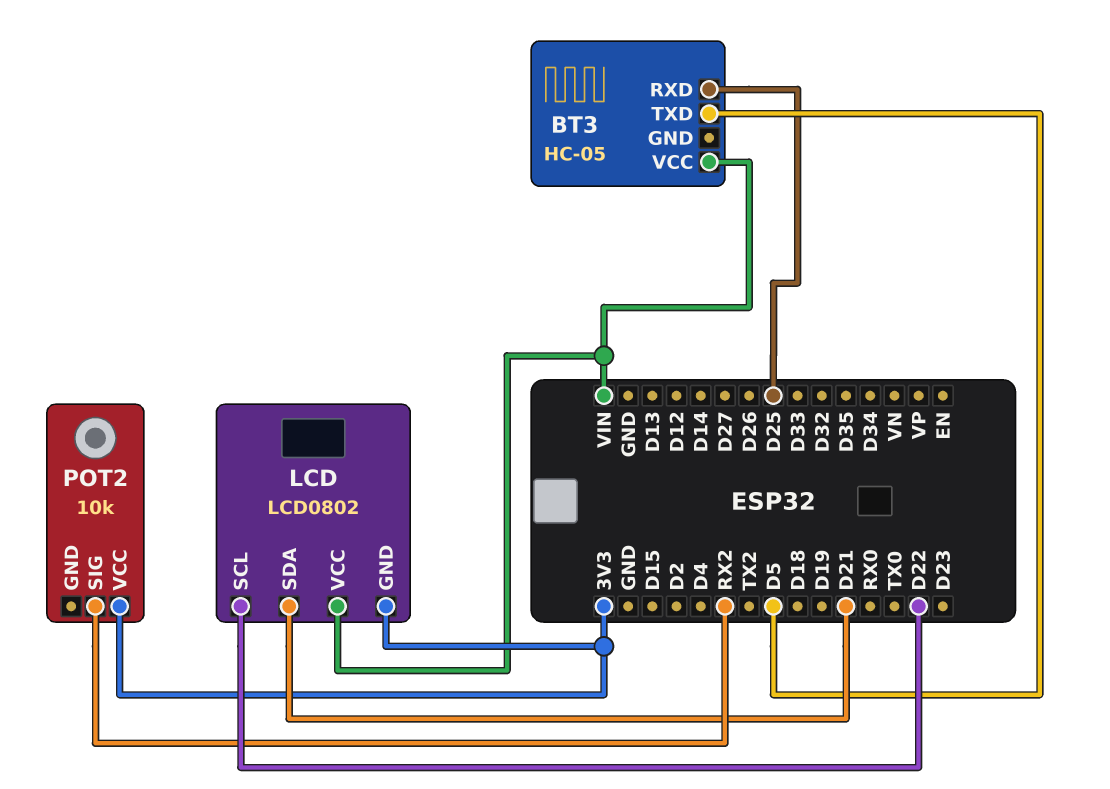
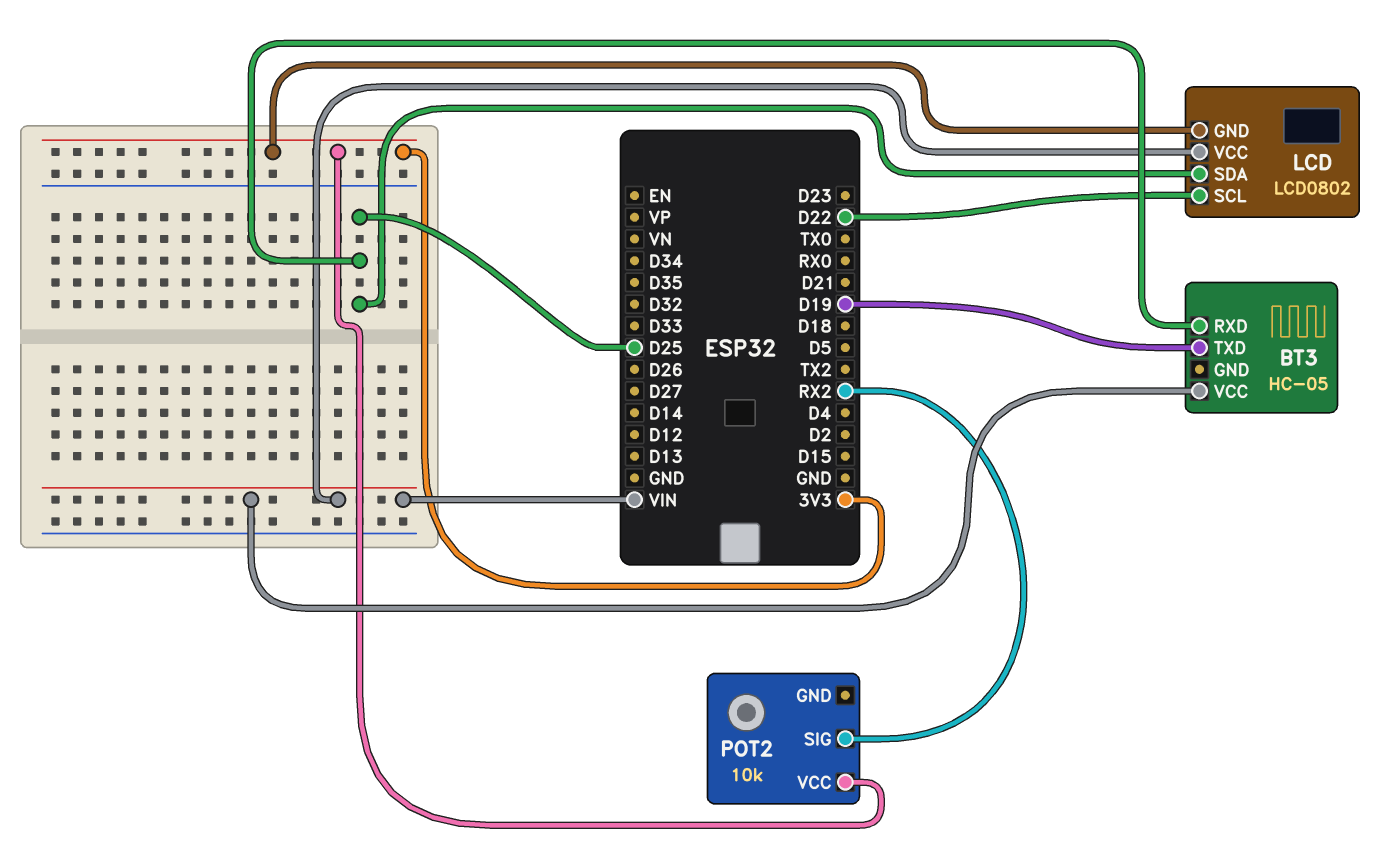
BT3 pin TXD: D5 -> D19
LCD pin SDA: D21 -> D25

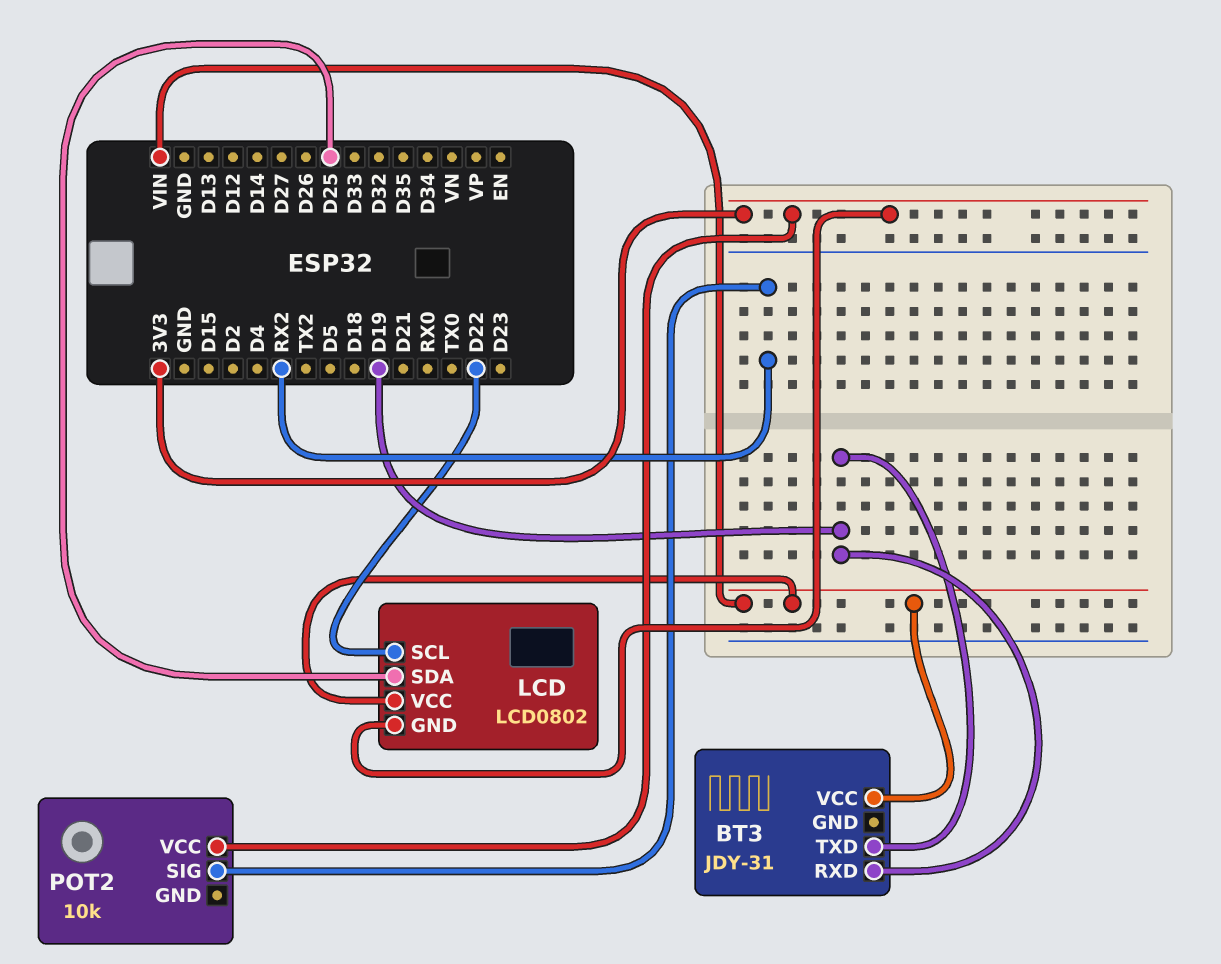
BT3: HC-05 -> JDY-31
BT3 pin RXD: D25 -> D19

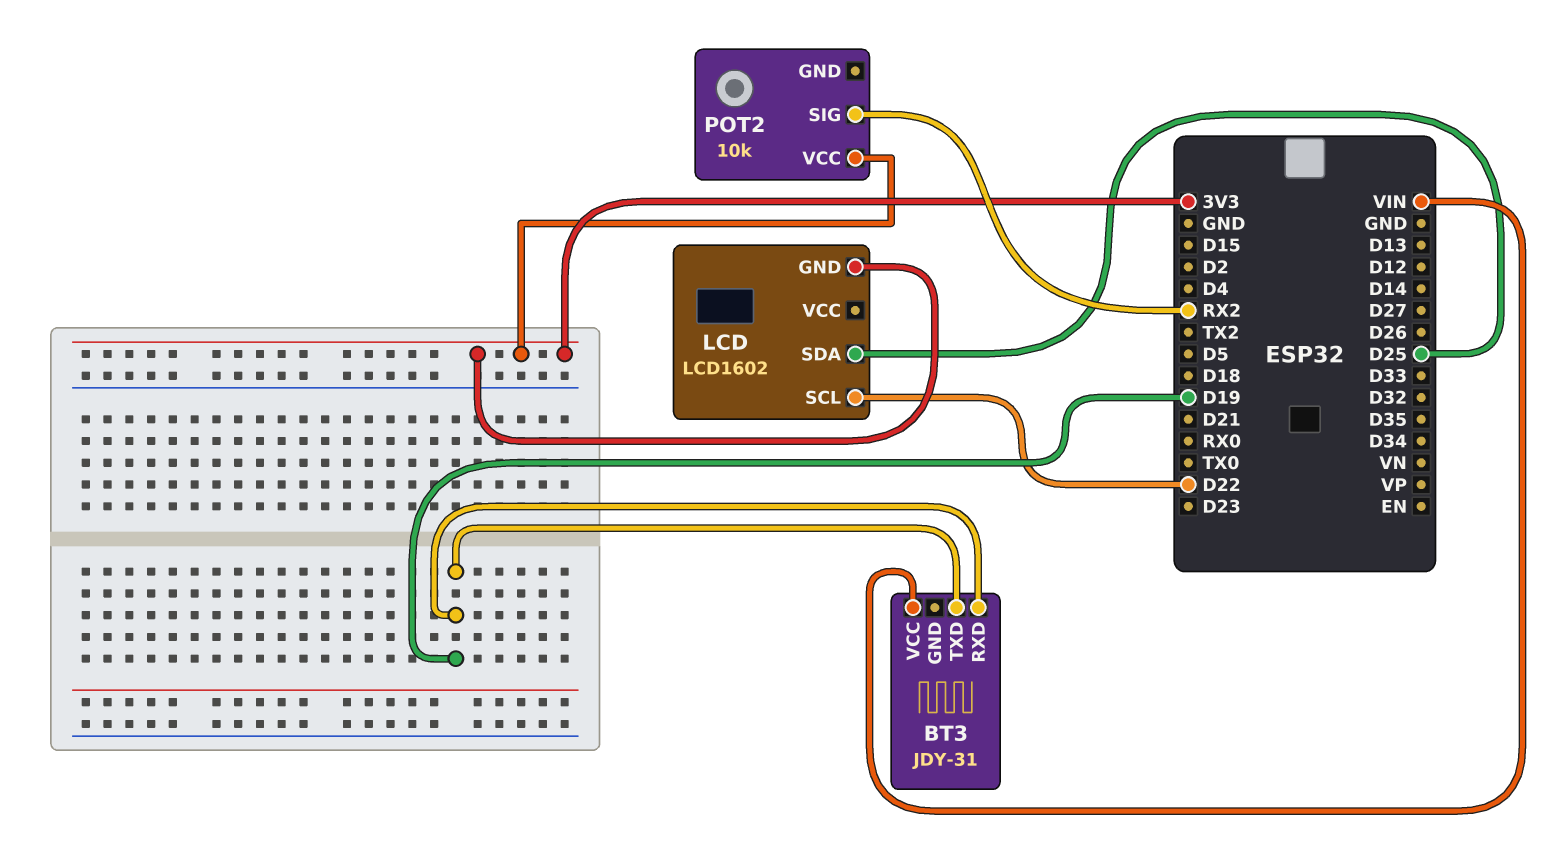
LCD: LCD0802 -> LCD1602
LCD pin VCC: VIN -> none

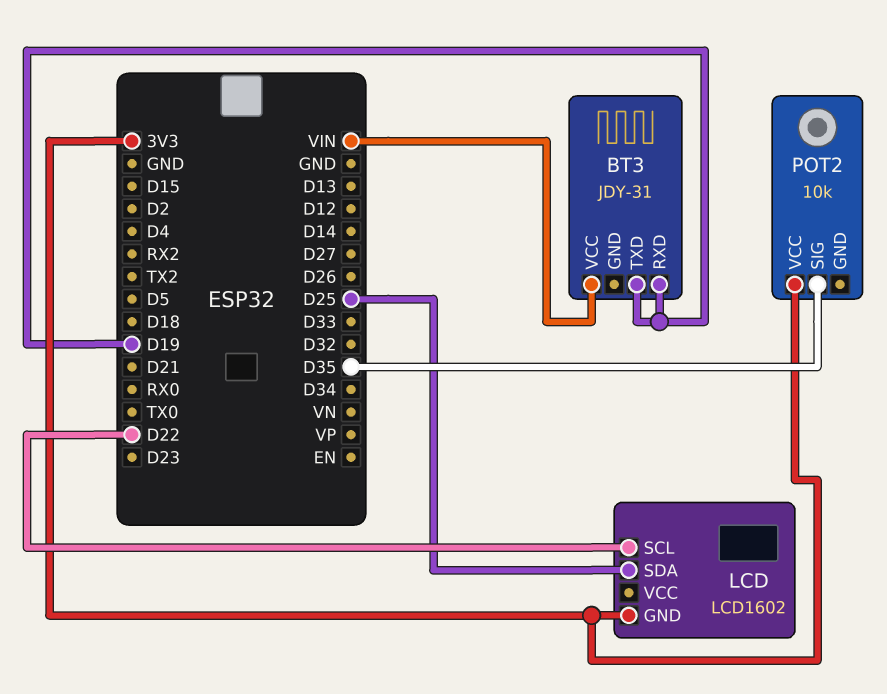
POT2 pin SIG: RX2 -> D35

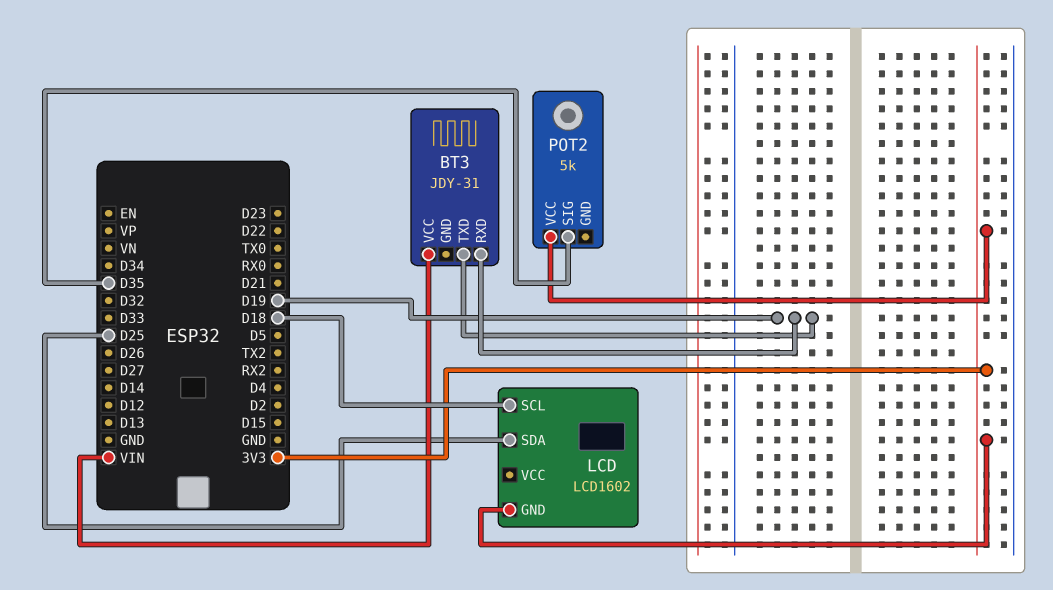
LCD pin SCL: D22 -> D18
POT2: 10k -> 5k

